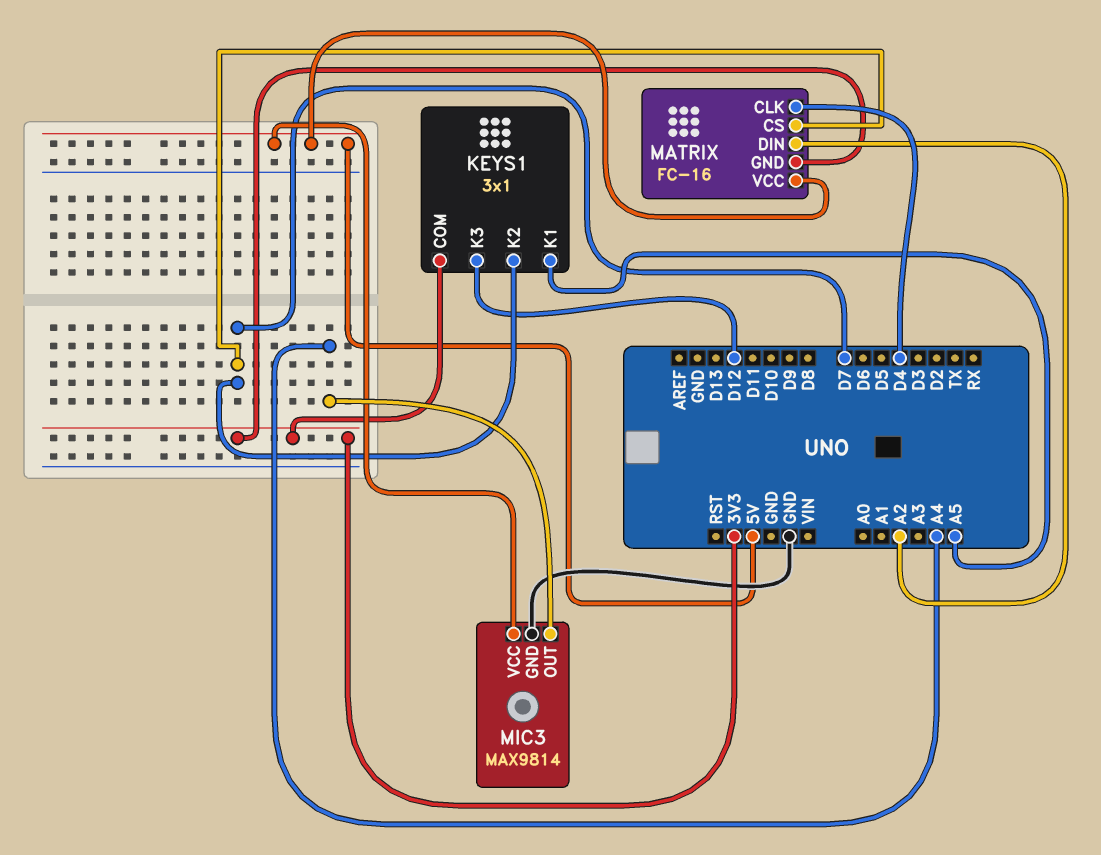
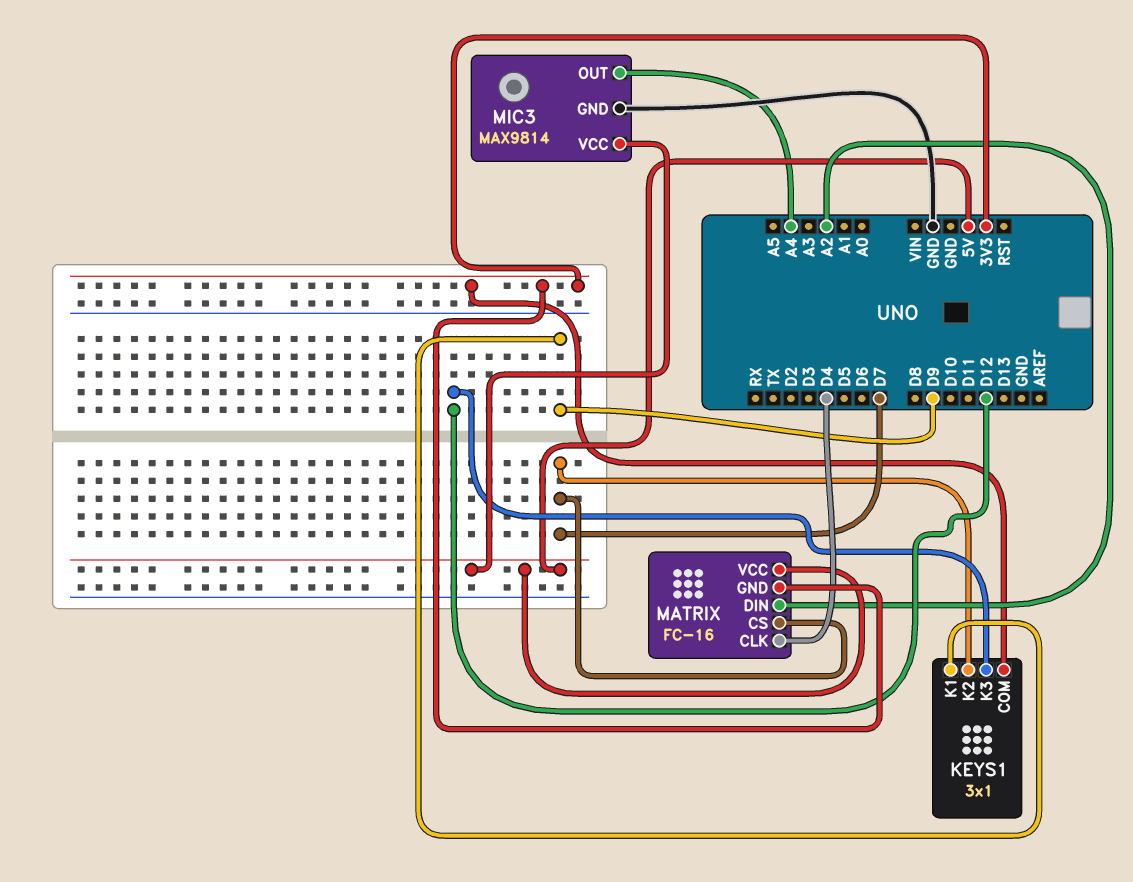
KEYS1 pin K1: A5 -> D9

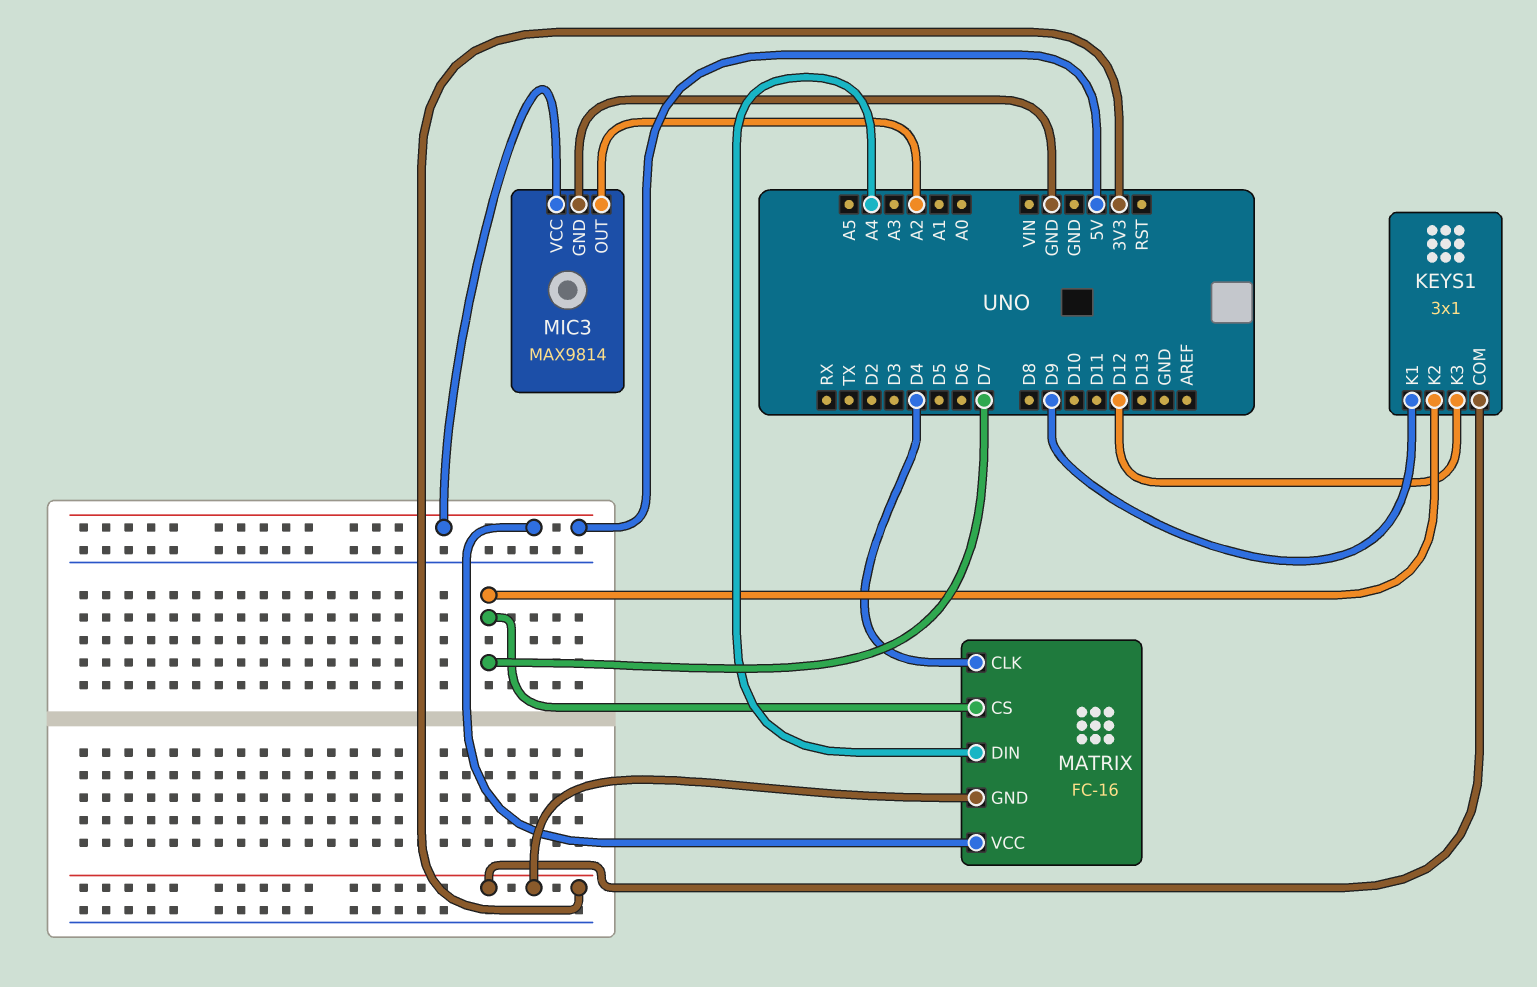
MATRIX pin DIN: A2 -> A4
MIC3 pin OUT: A4 -> A2

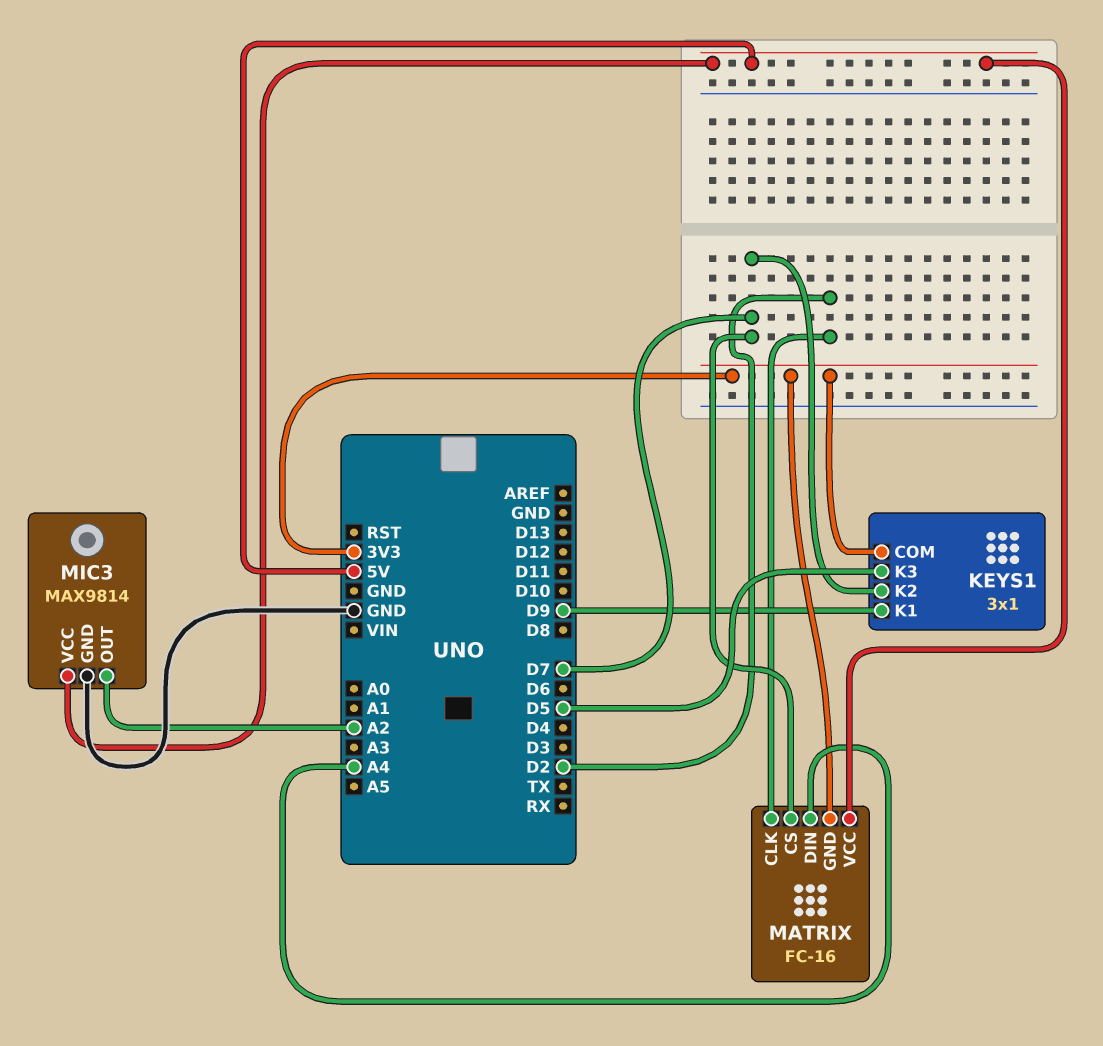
KEYS1 pin K3: D12 -> D5
MATRIX pin CLK: D4 -> D2

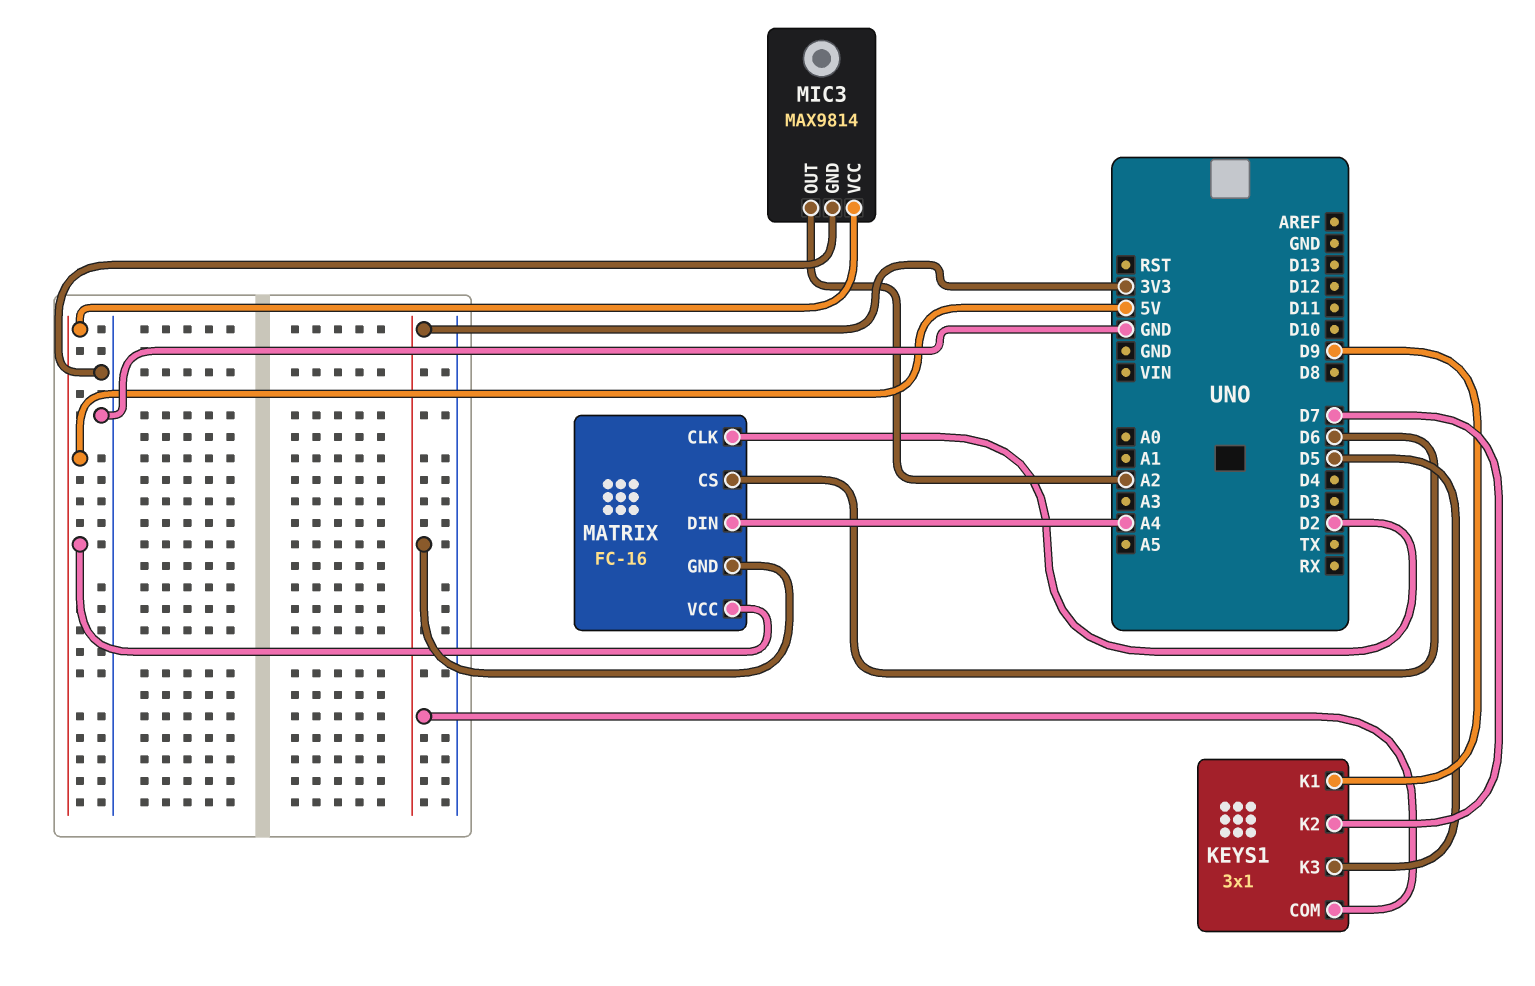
MATRIX pin CS: D7 -> D6

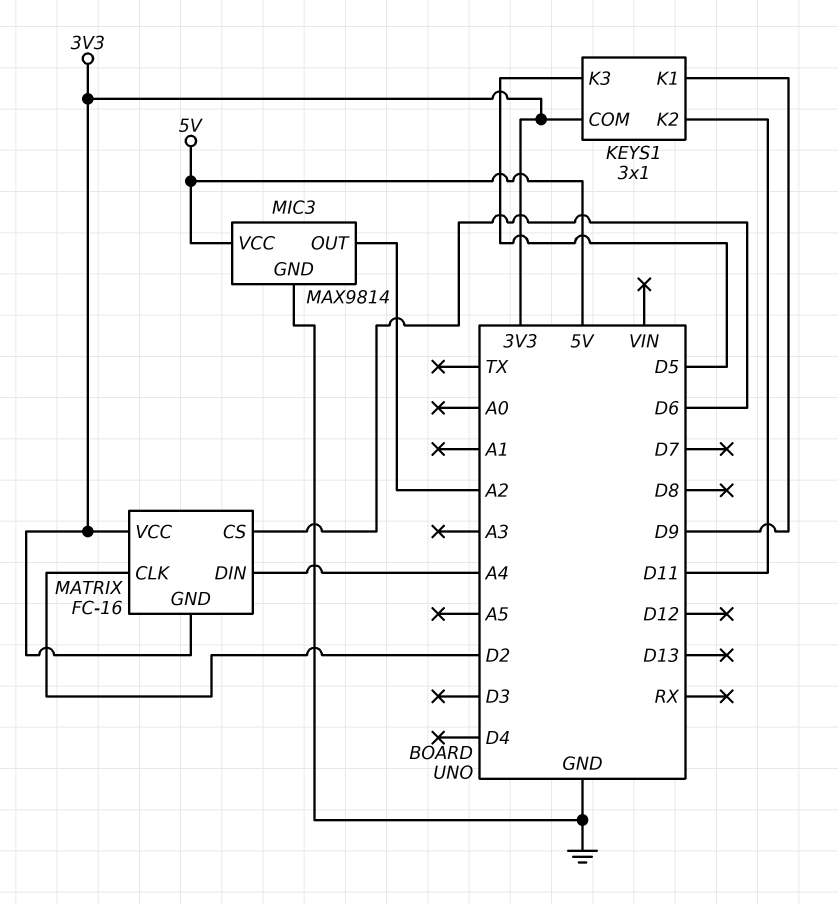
KEYS1 pin K2: D7 -> D11
MATRIX pin VCC: 5V -> 3V3

